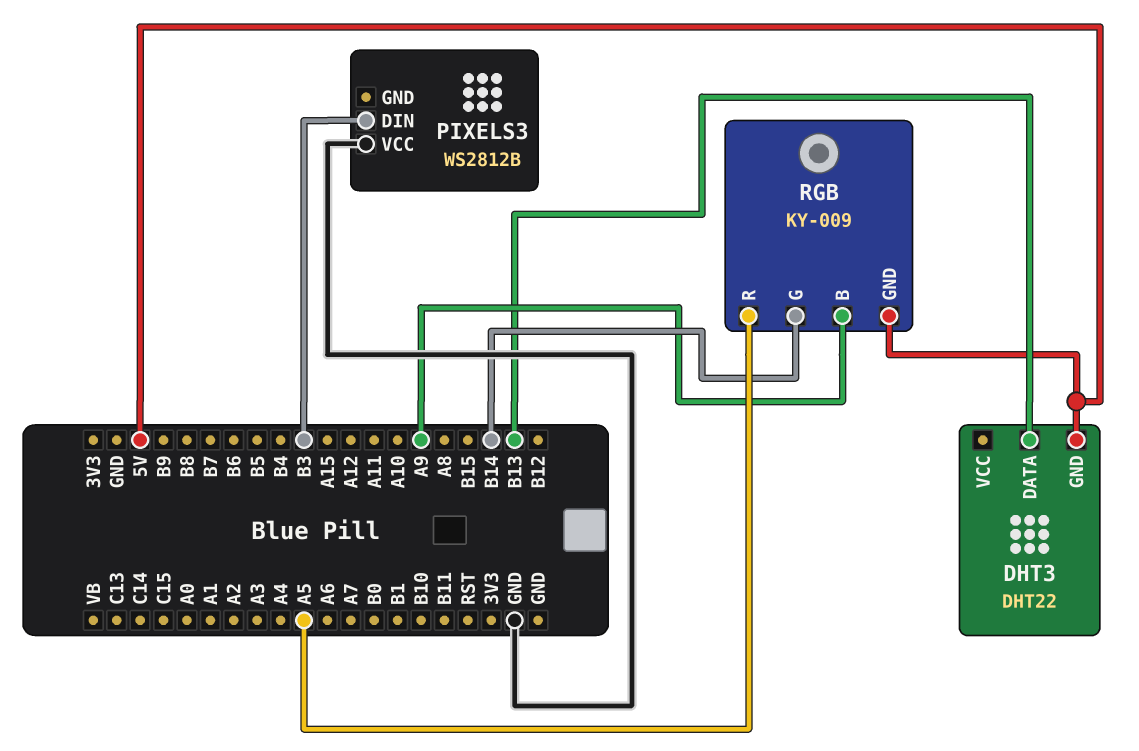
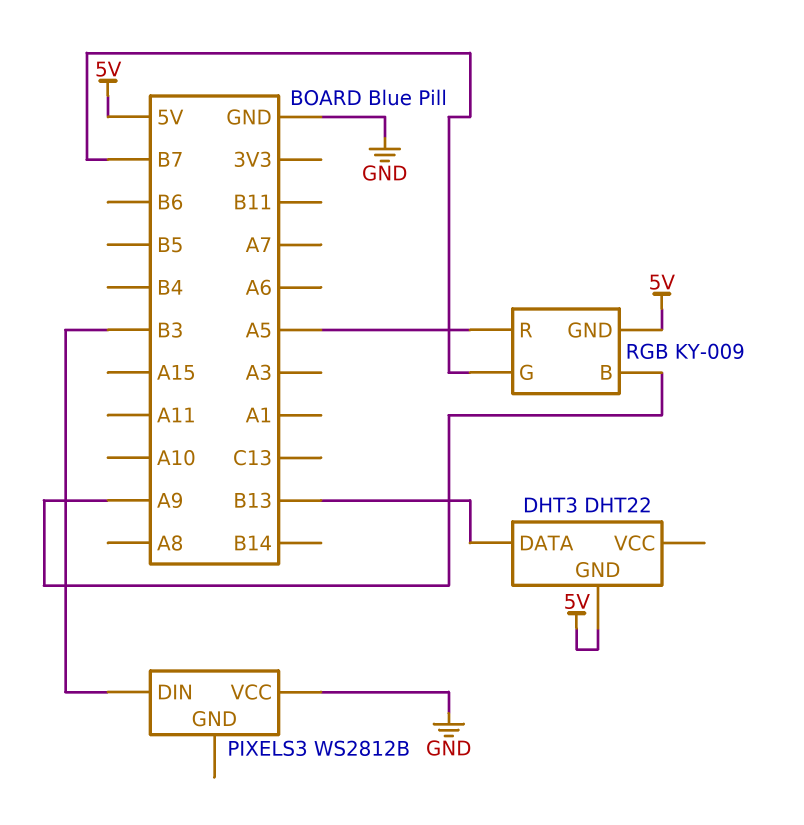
RGB pin G: B14 -> B7

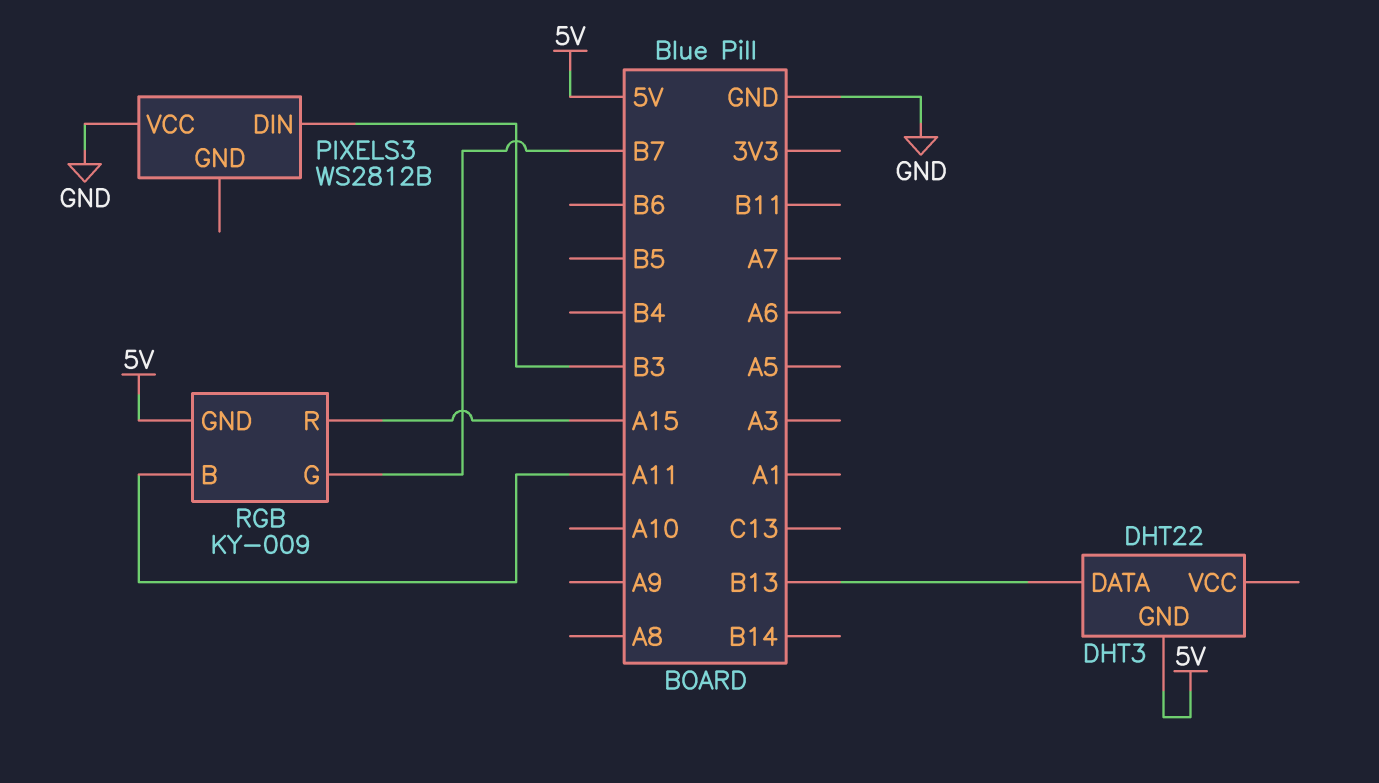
RGB pin B: A9 -> A11
RGB pin R: A5 -> A15

